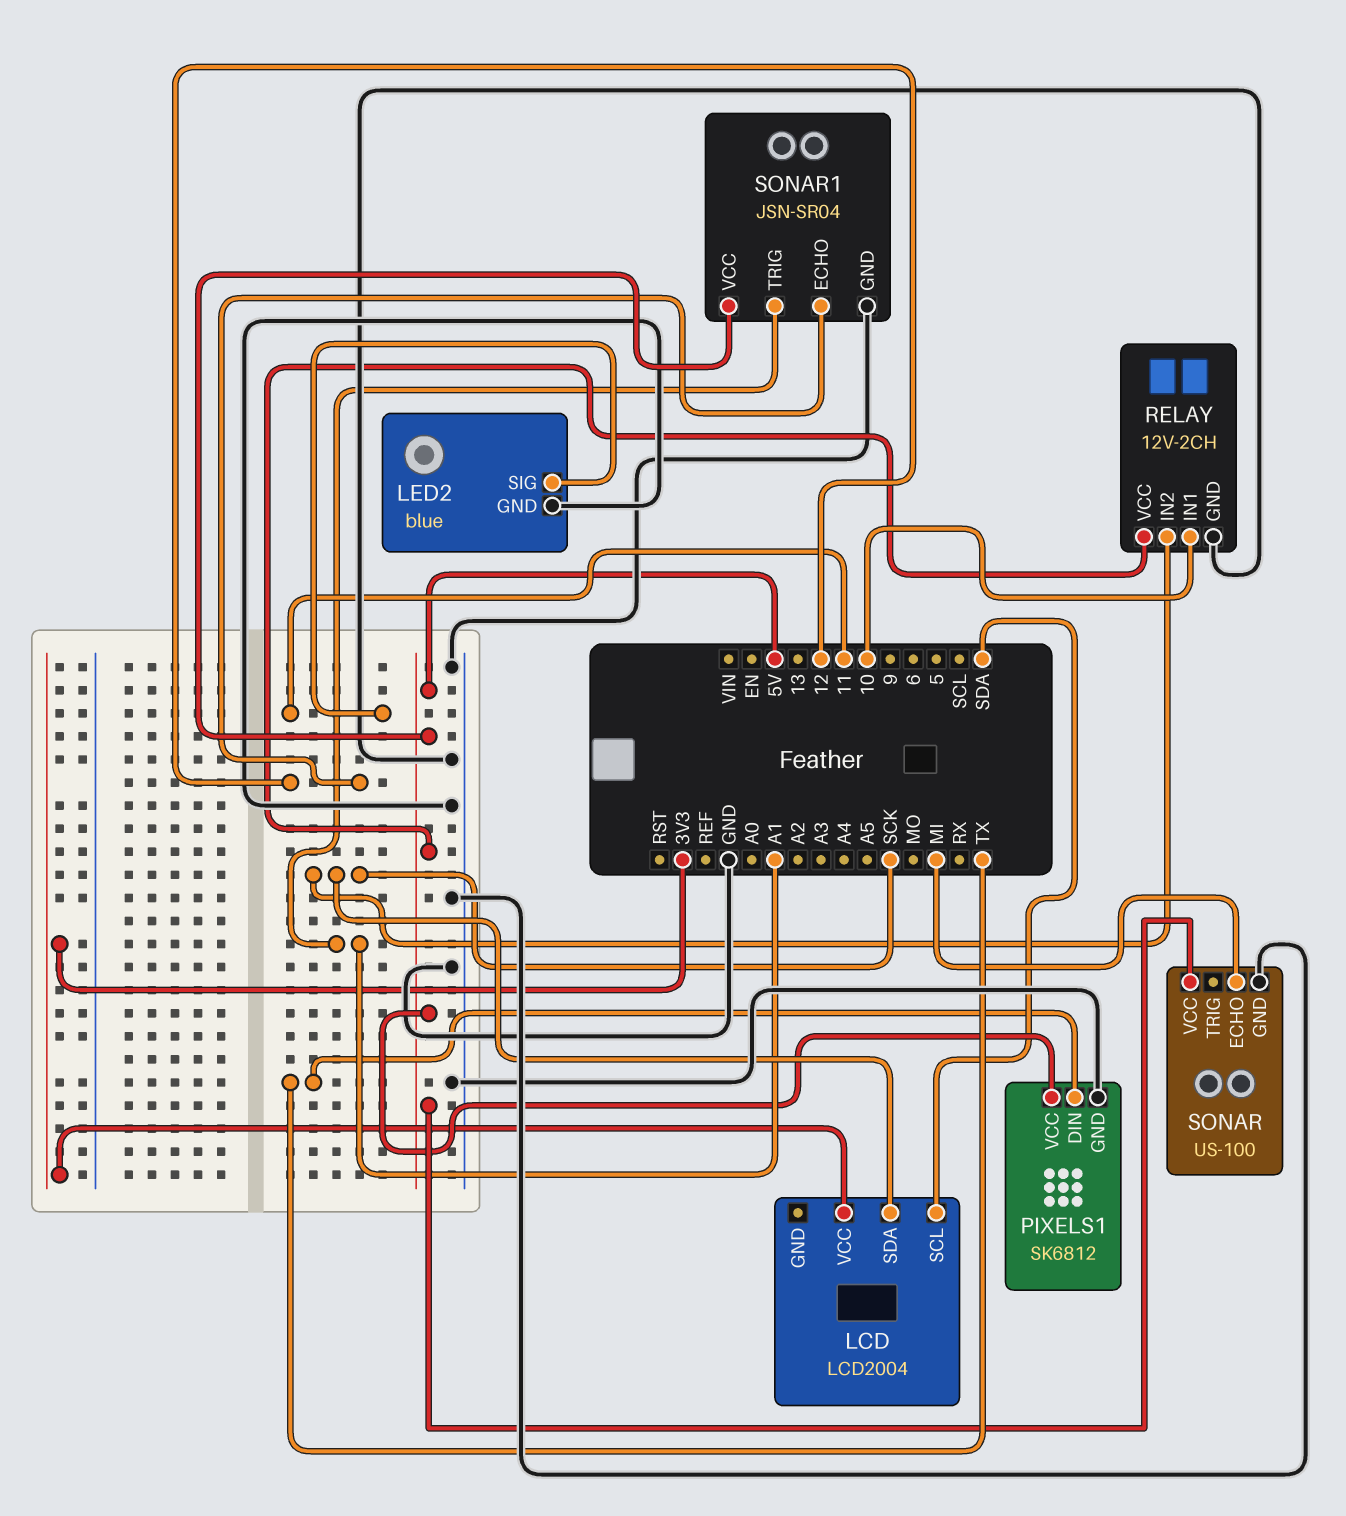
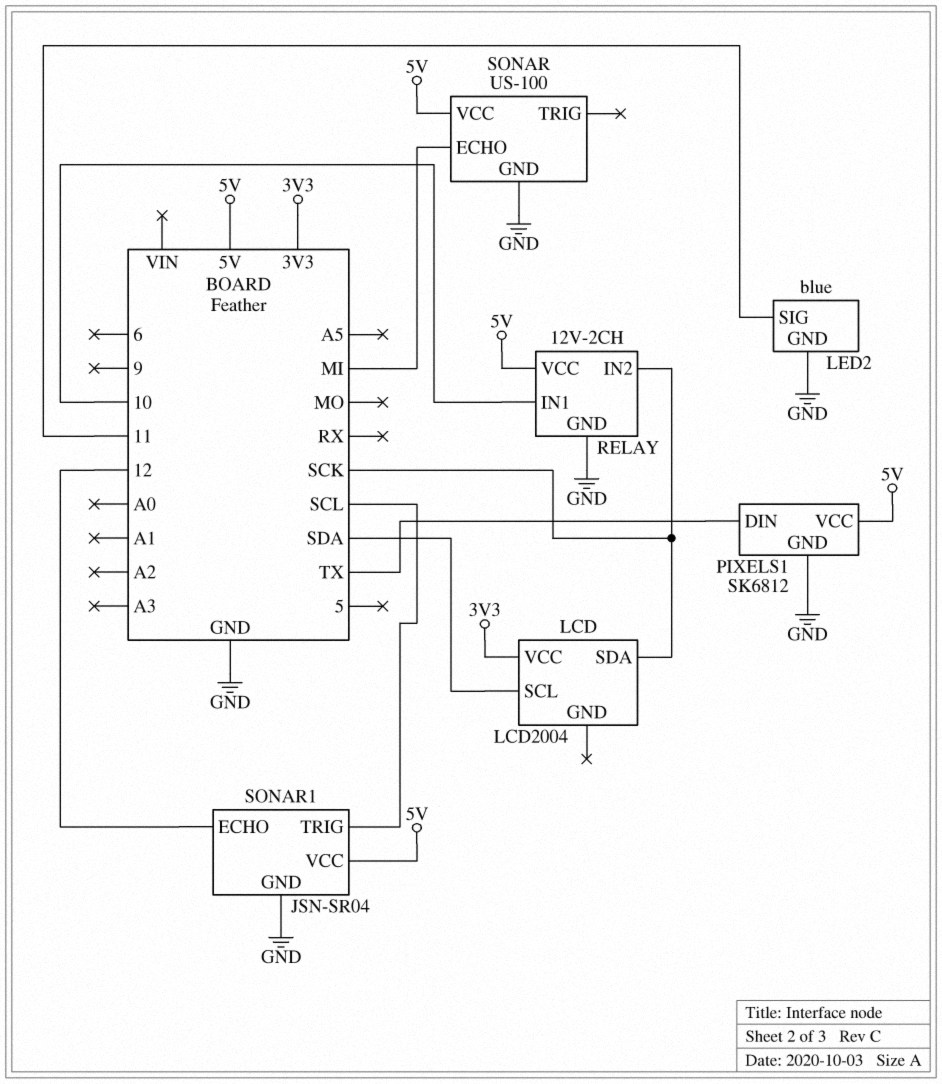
SONAR1 pin TRIG: A1 -> SCL

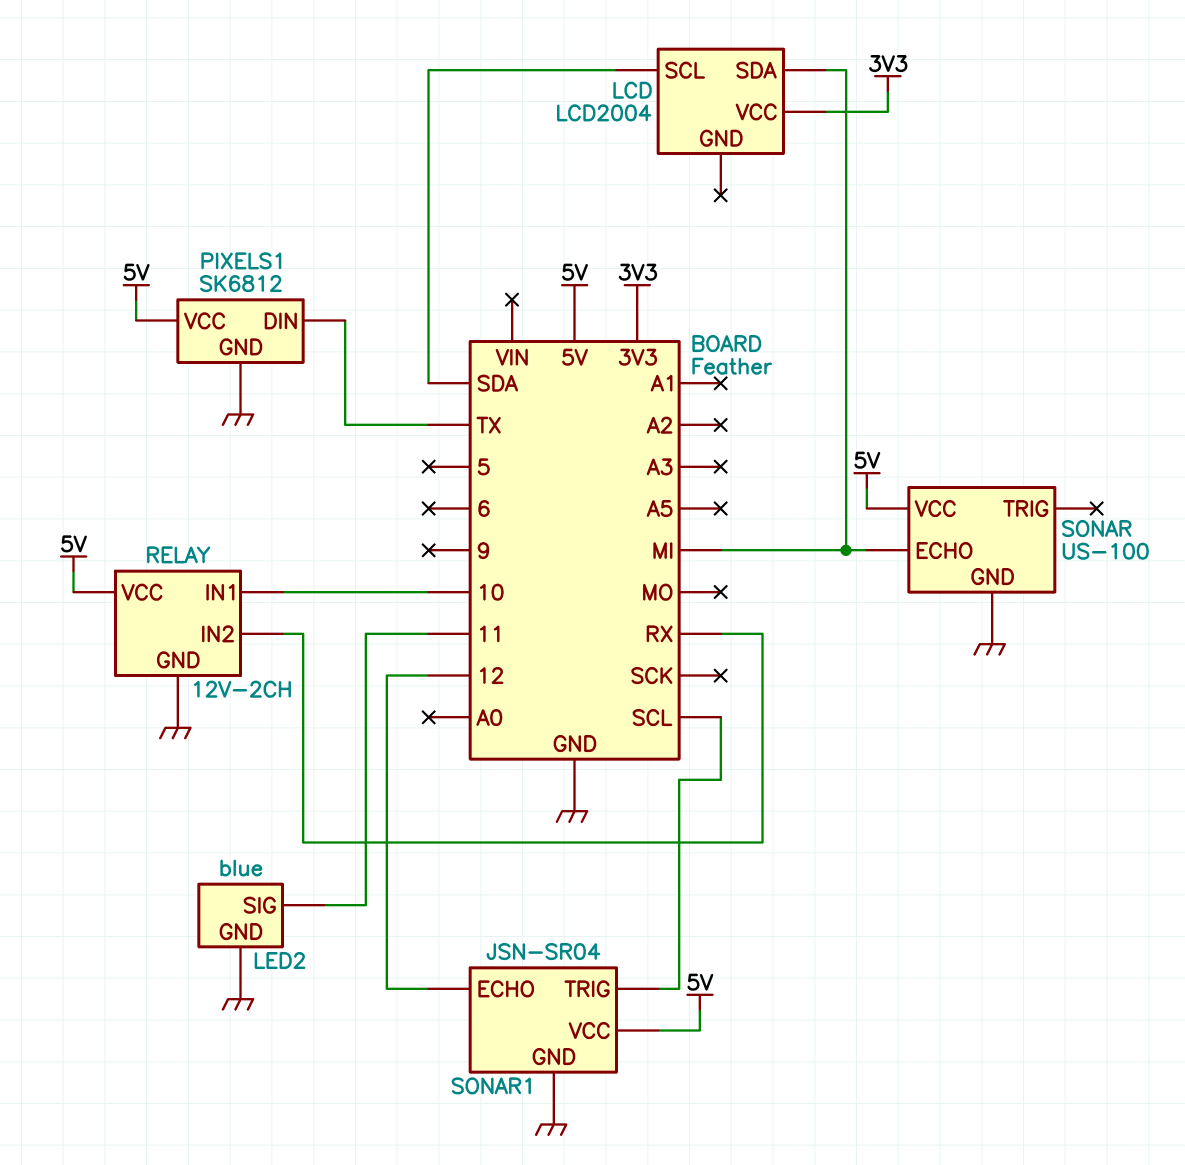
LCD pin SDA: SCK -> MI
RELAY pin IN2: SCK -> RX

